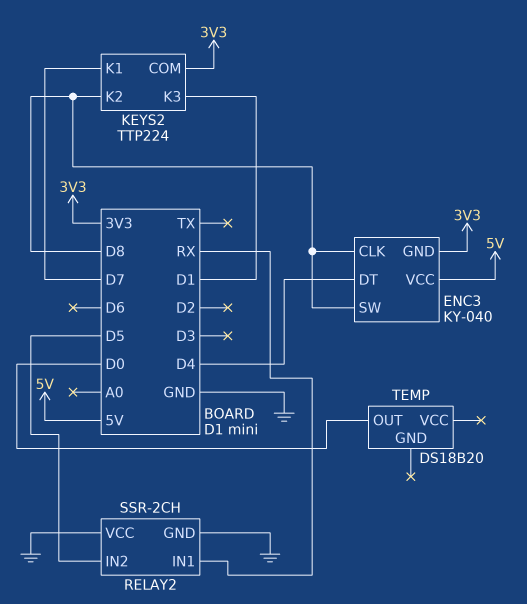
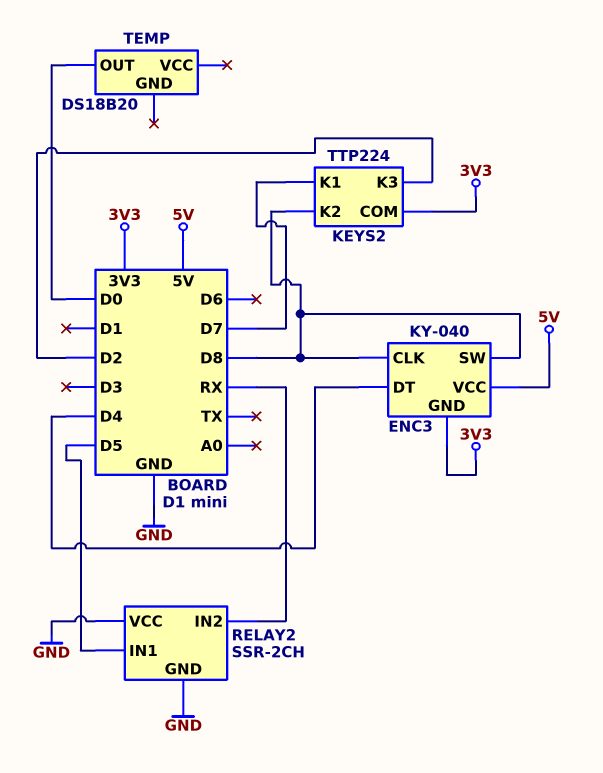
KEYS2 pin K3: D1 -> D2
RELAY2 pin IN1: RX -> D5
RELAY2 pin IN2: D5 -> RX

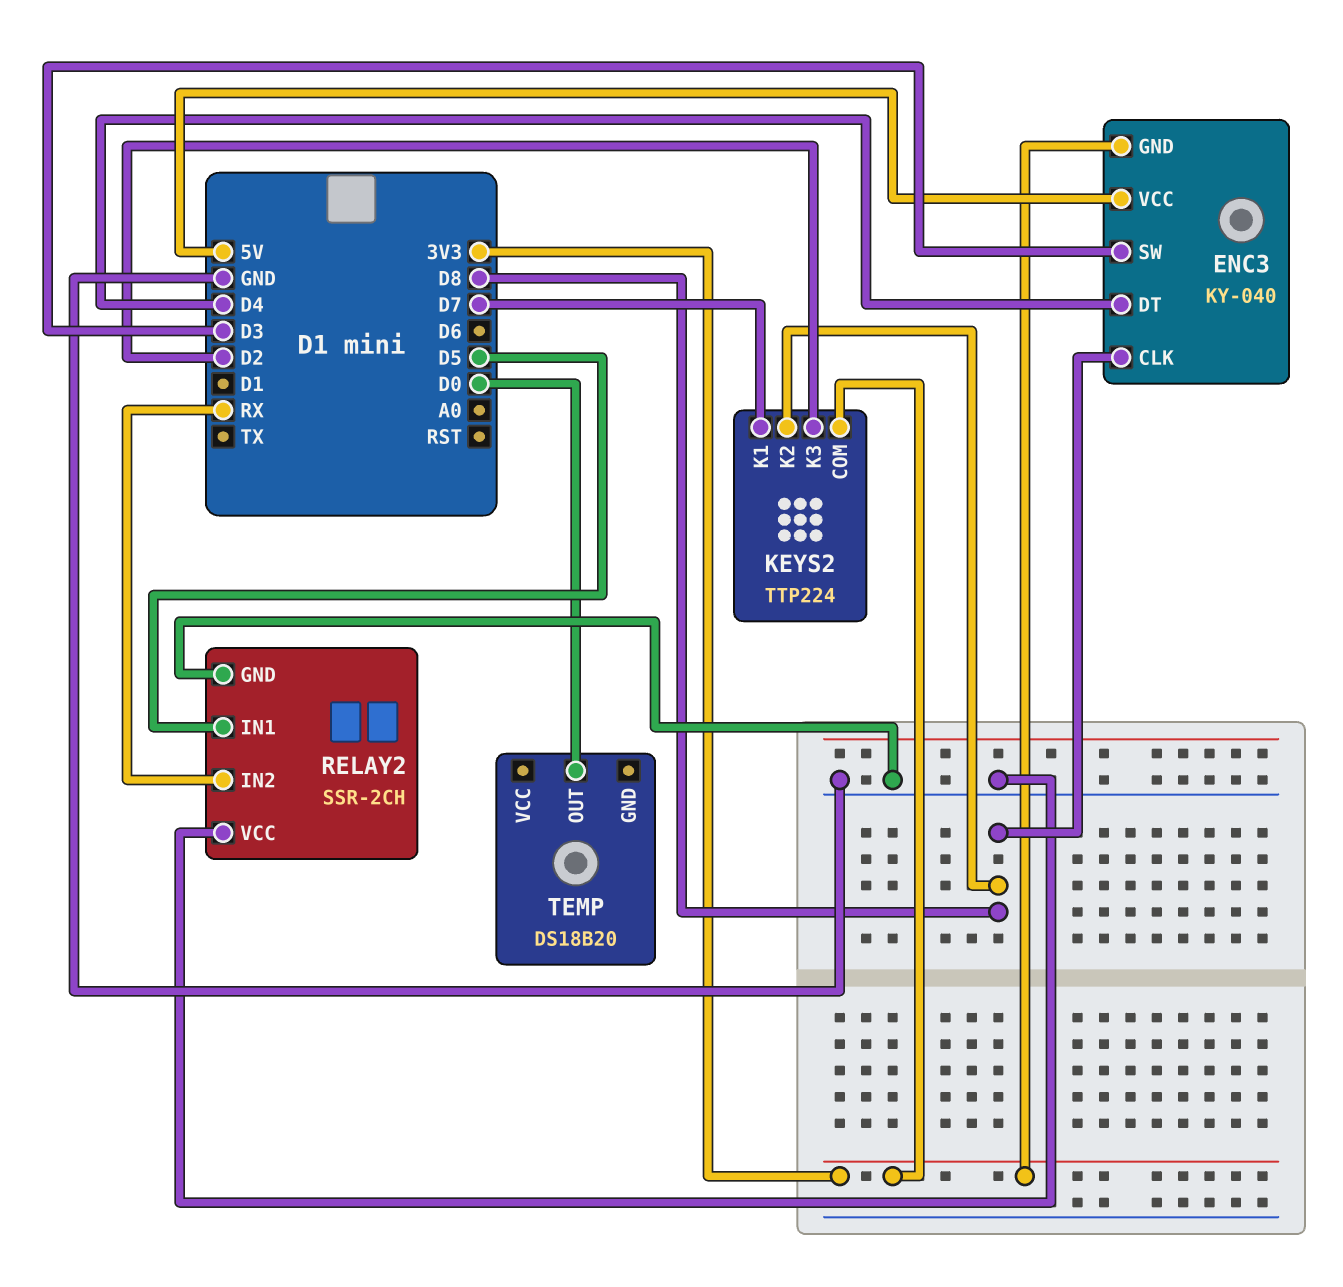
ENC3 pin SW: D8 -> D3

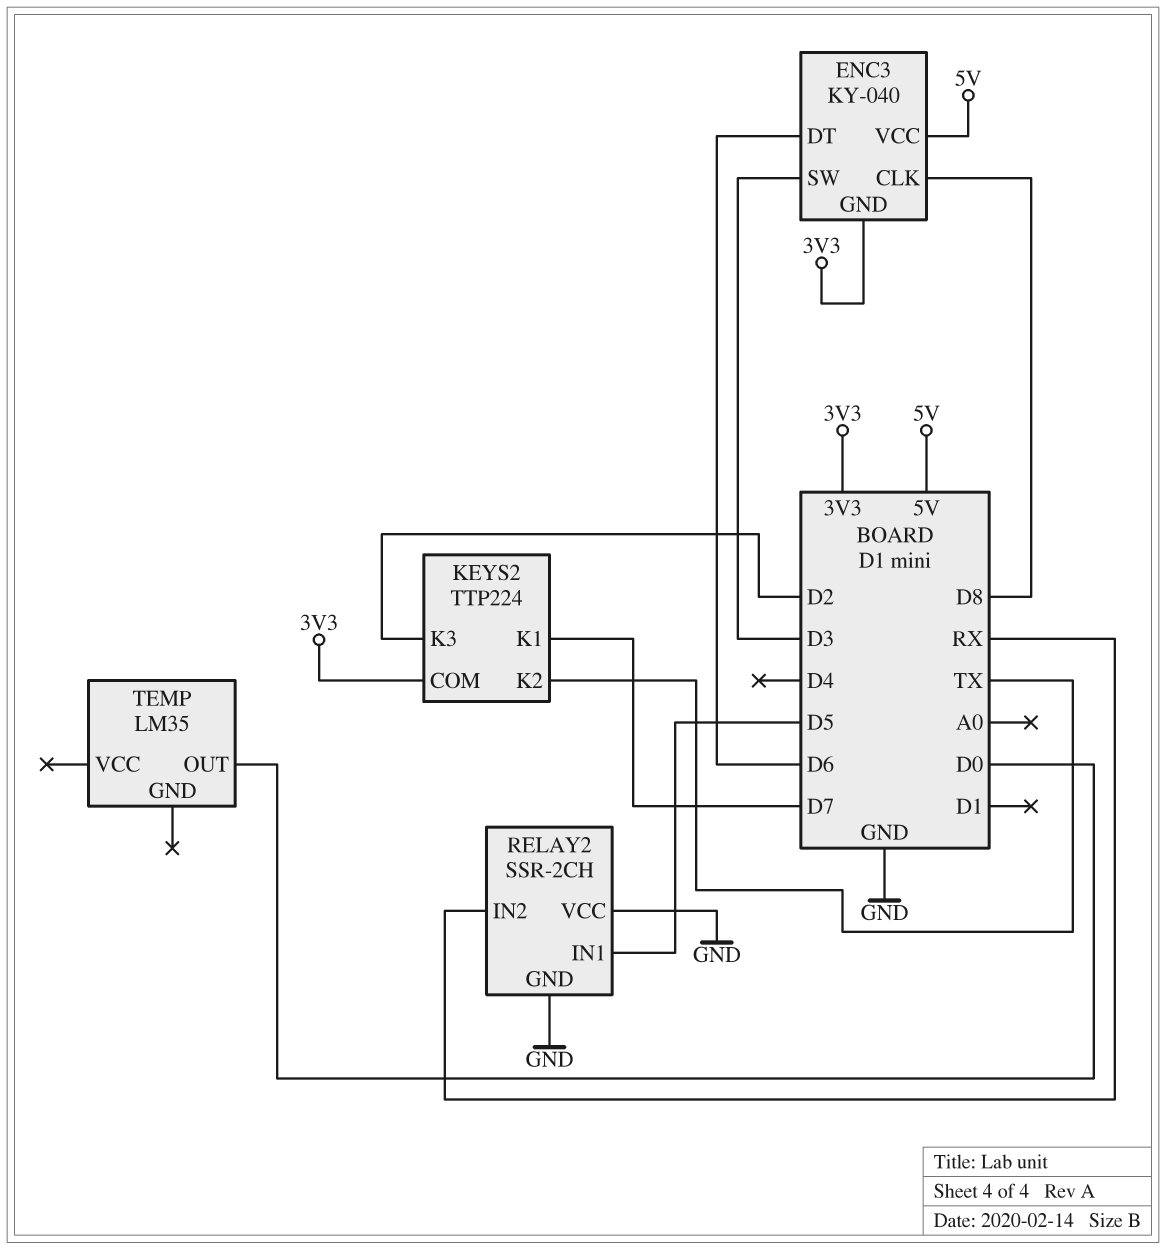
ENC3 pin DT: D4 -> D6
KEYS2 pin K2: D8 -> TX
TEMP: DS18B20 -> LM35

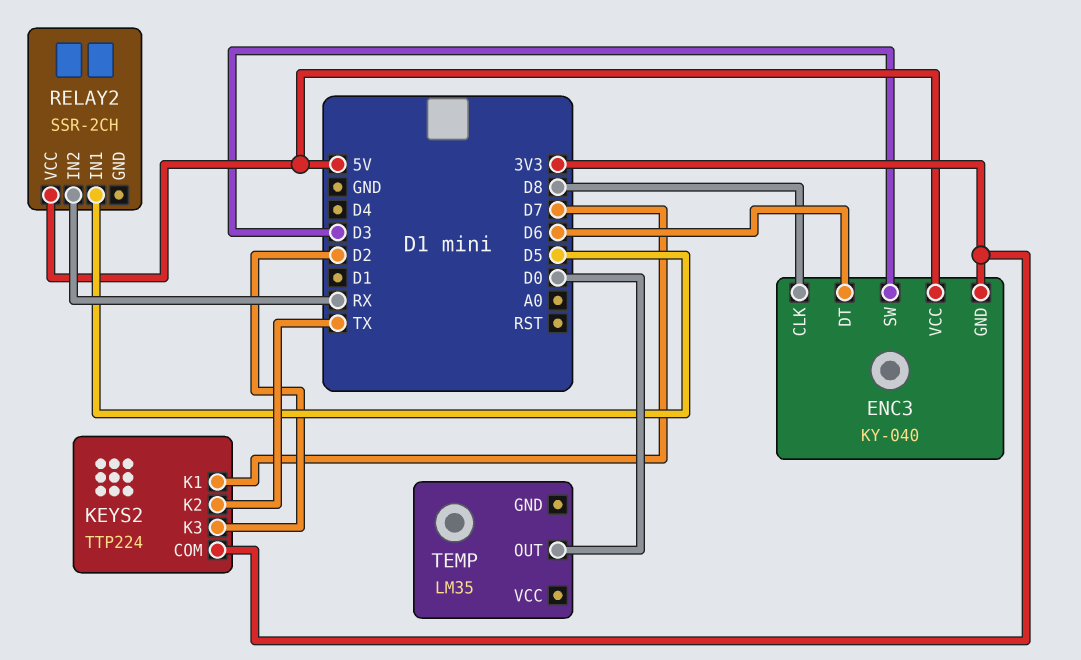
RELAY2 pin GND: GND -> none
RELAY2 pin VCC: GND -> 5V

